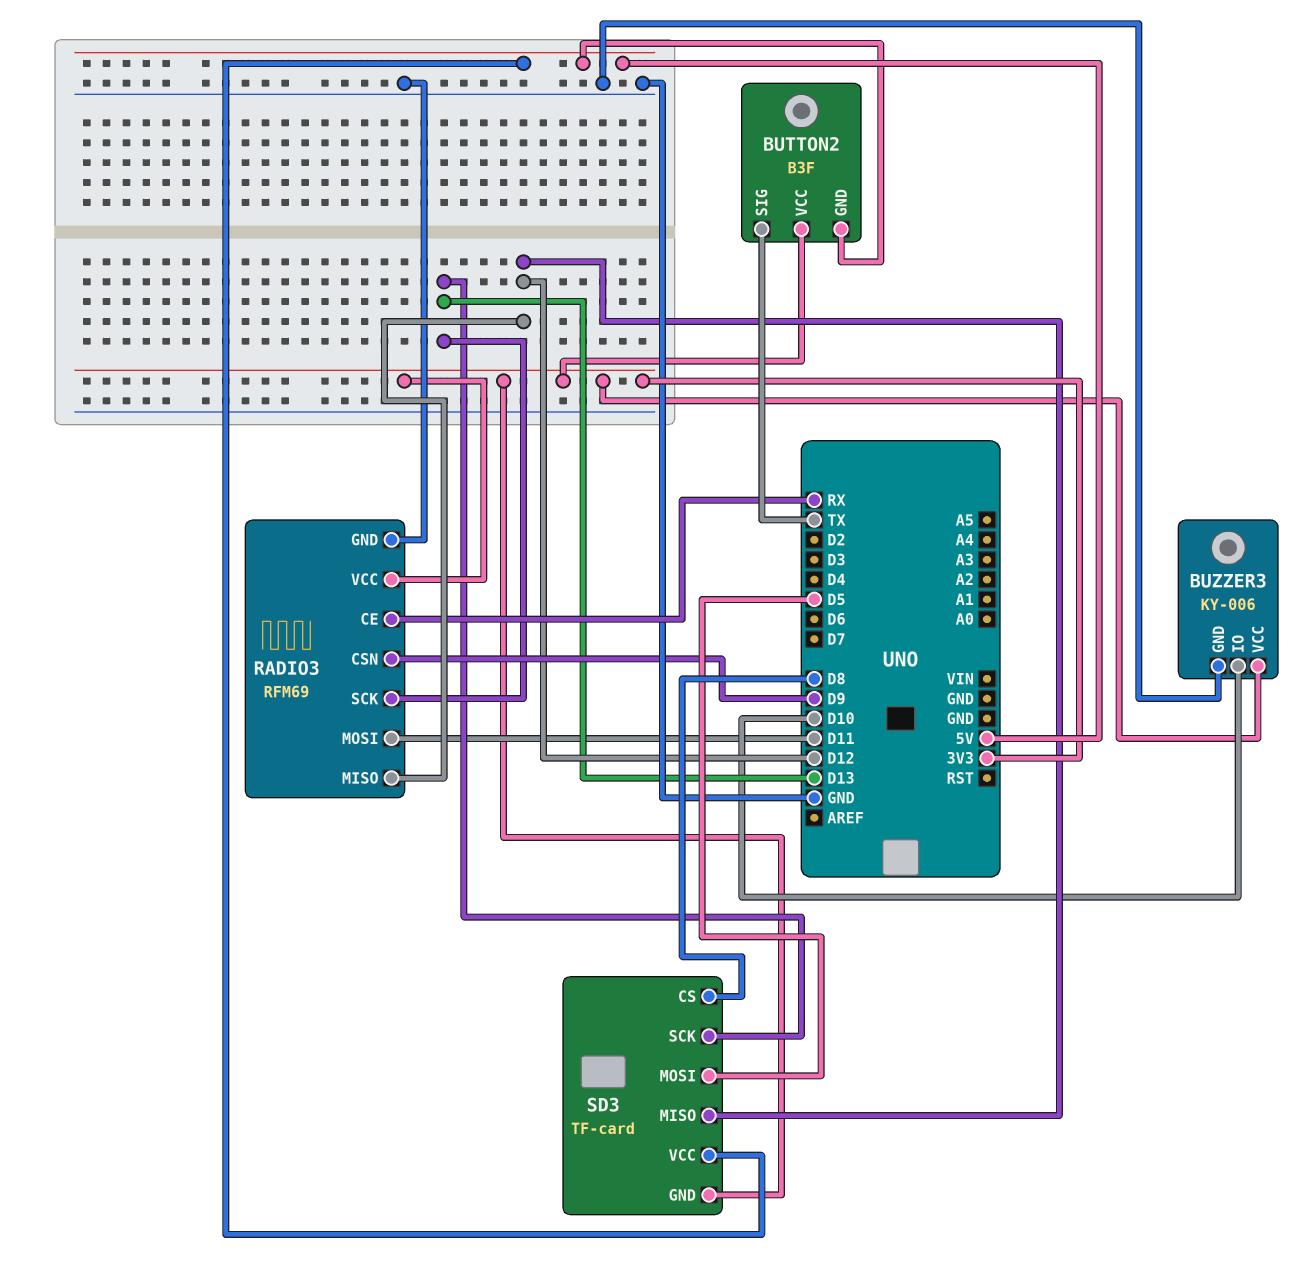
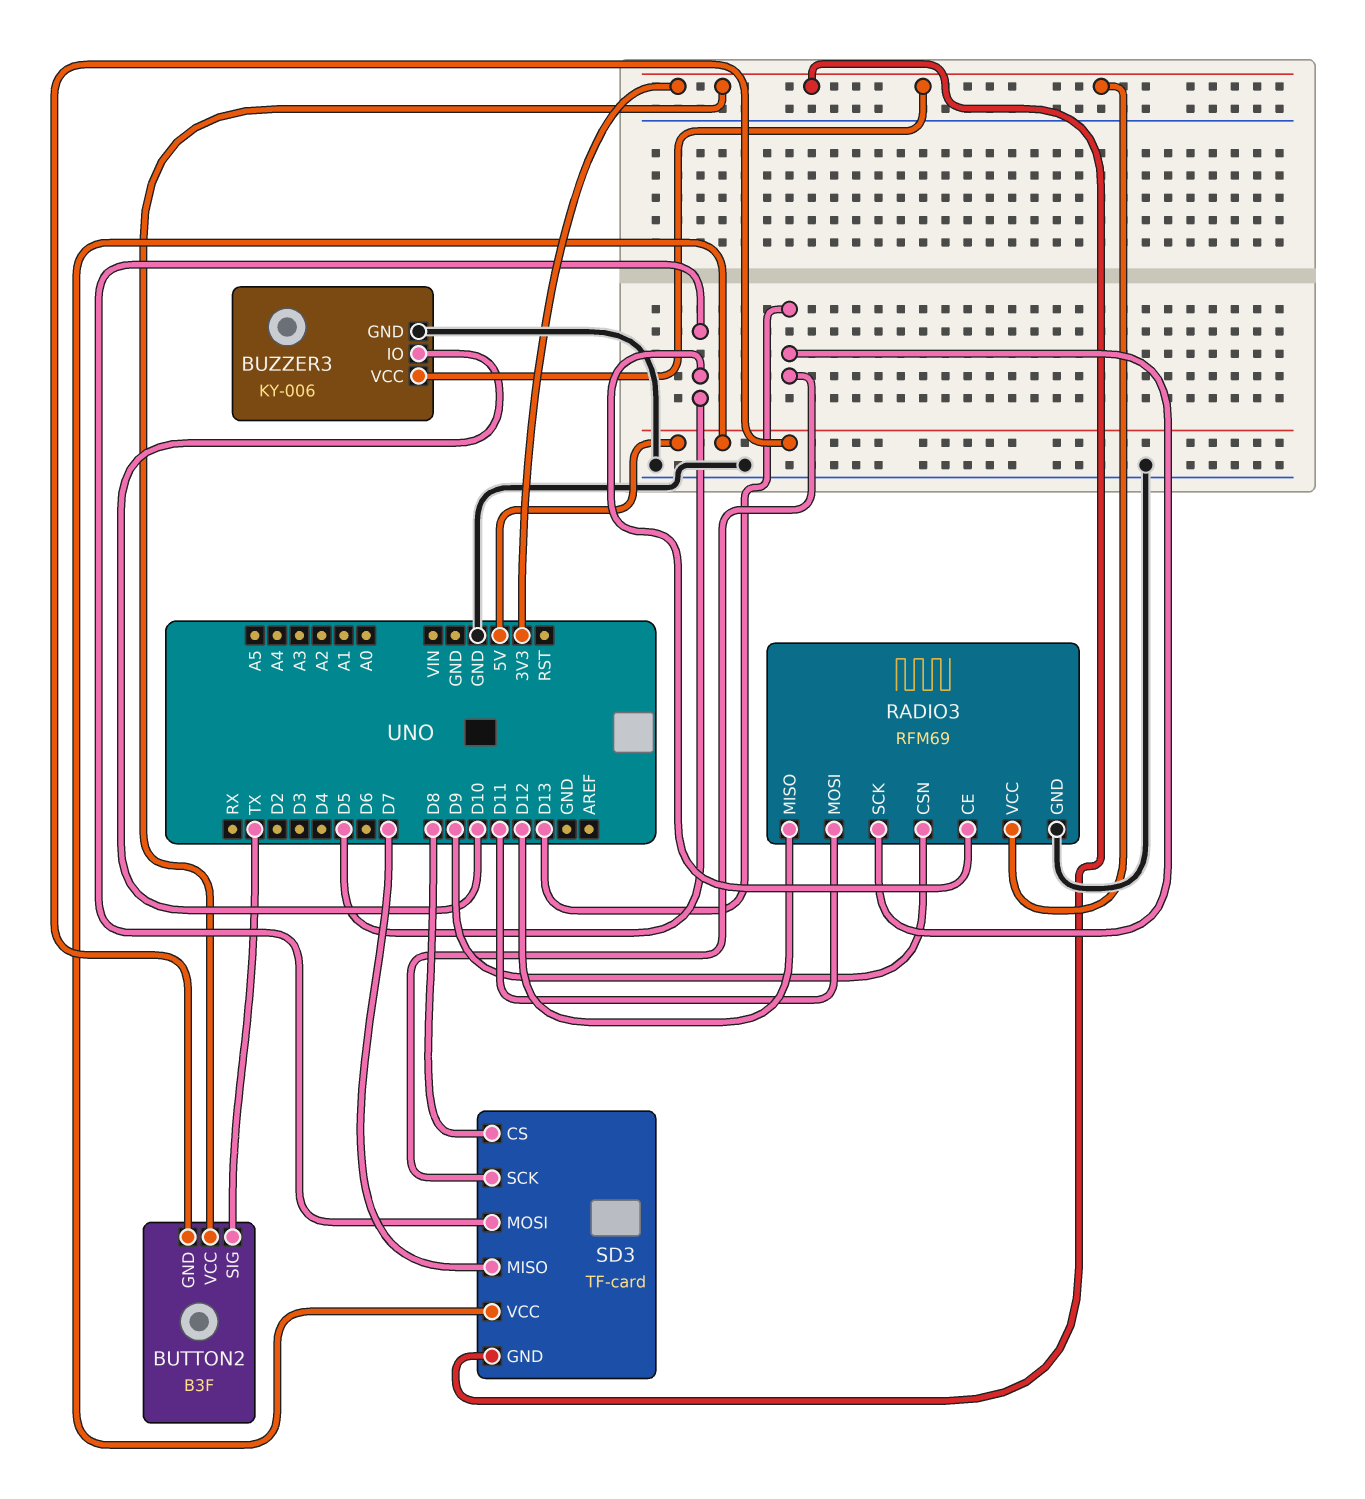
RADIO3 pin CE: RX -> D5
SD3 pin MISO: D12 -> D7

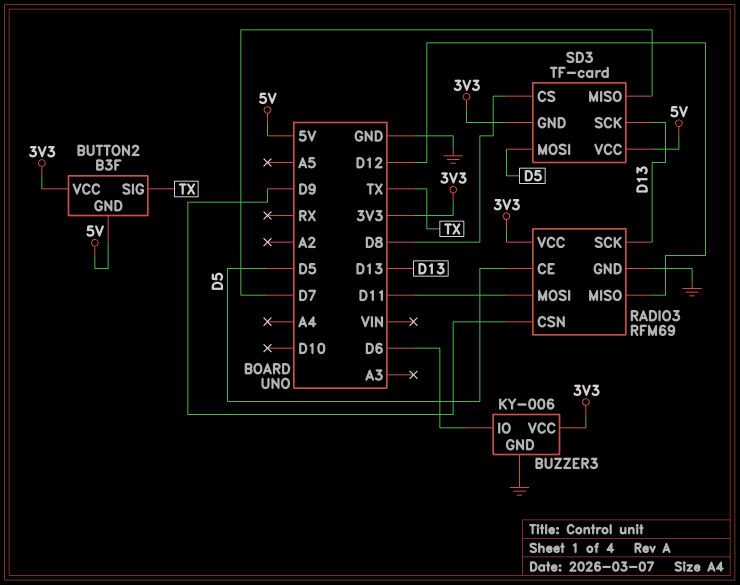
BUZZER3 pin IO: D10 -> D6

